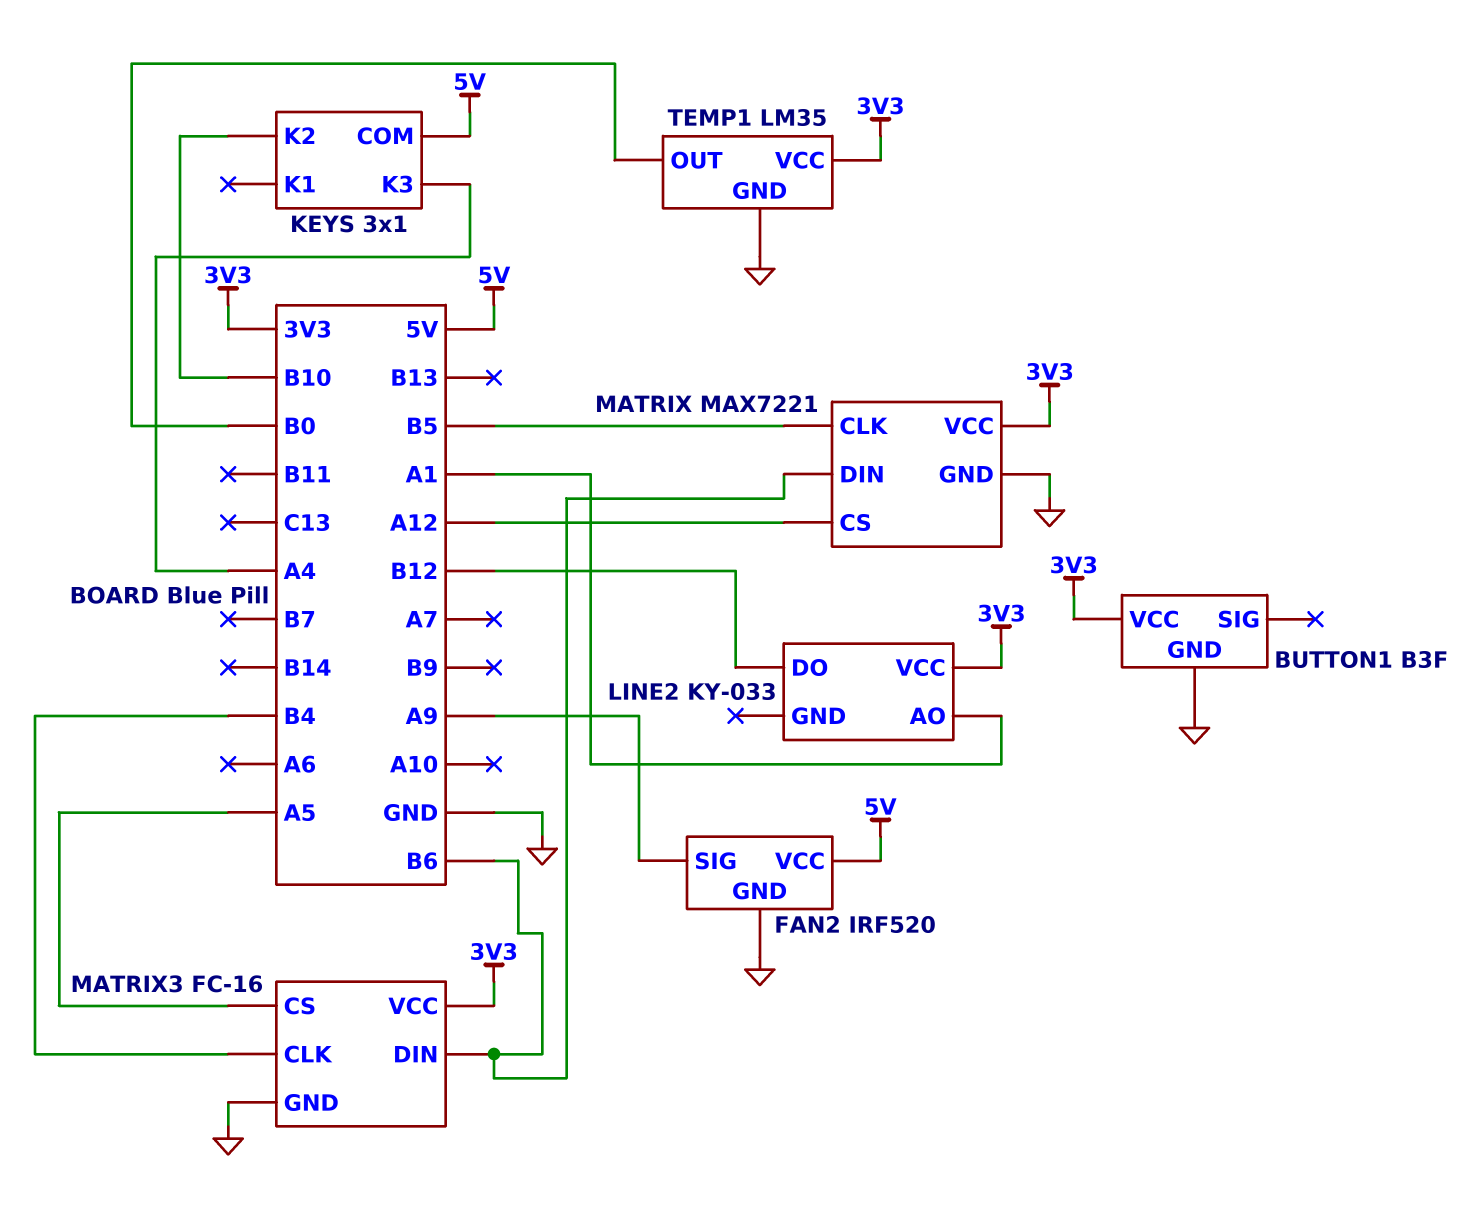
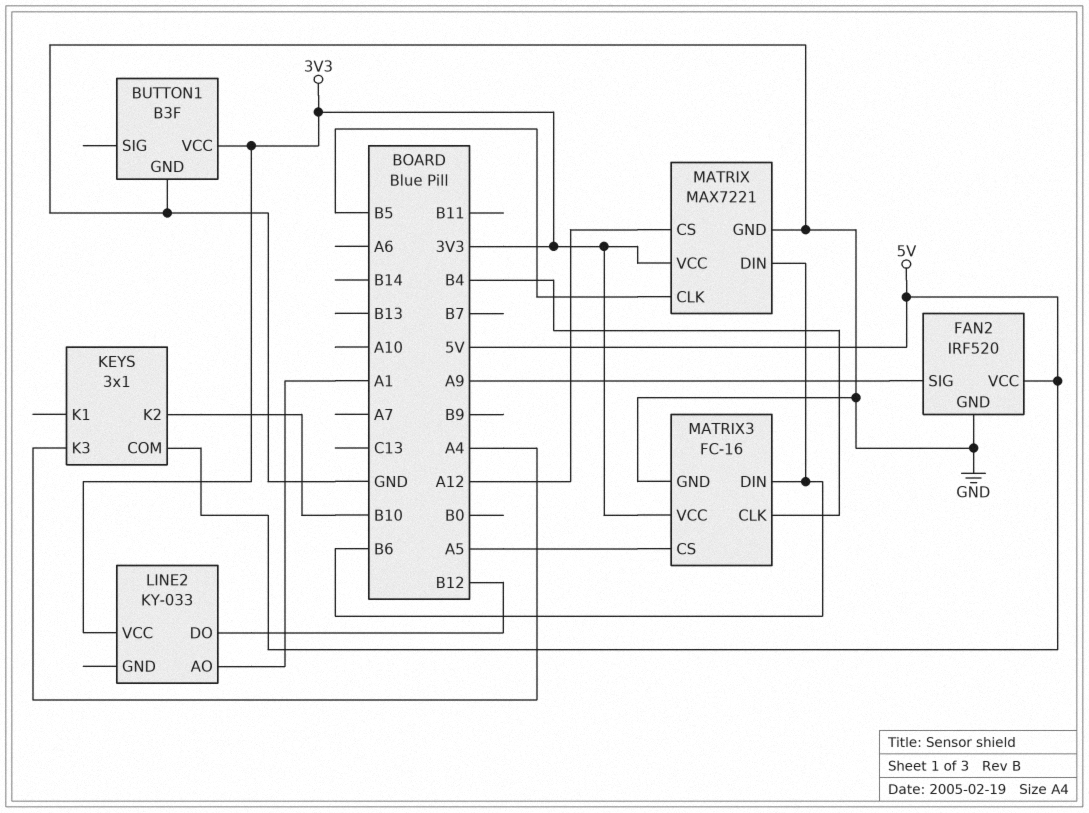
TEMP1: LM35 -> none
TEMP1 pin GND: GND -> none
TEMP1 pin OUT: B0 -> none
TEMP1 pin VCC: 3V3 -> none

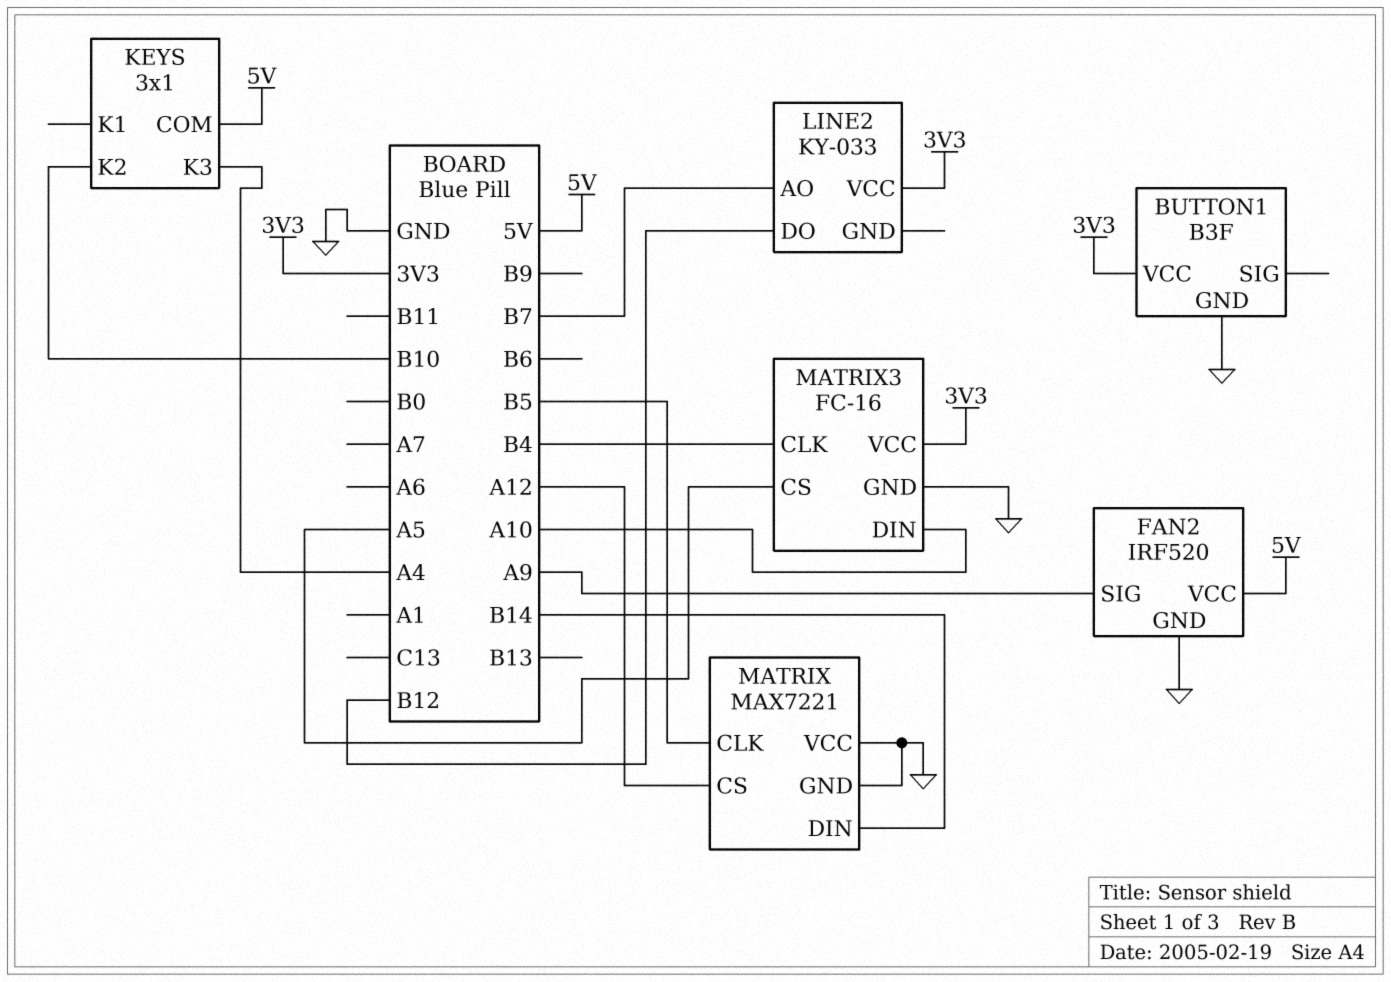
LINE2 pin AO: A1 -> B7
MATRIX pin DIN: B6 -> B14
MATRIX pin VCC: 3V3 -> GND
MATRIX3 pin DIN: B6 -> A10

